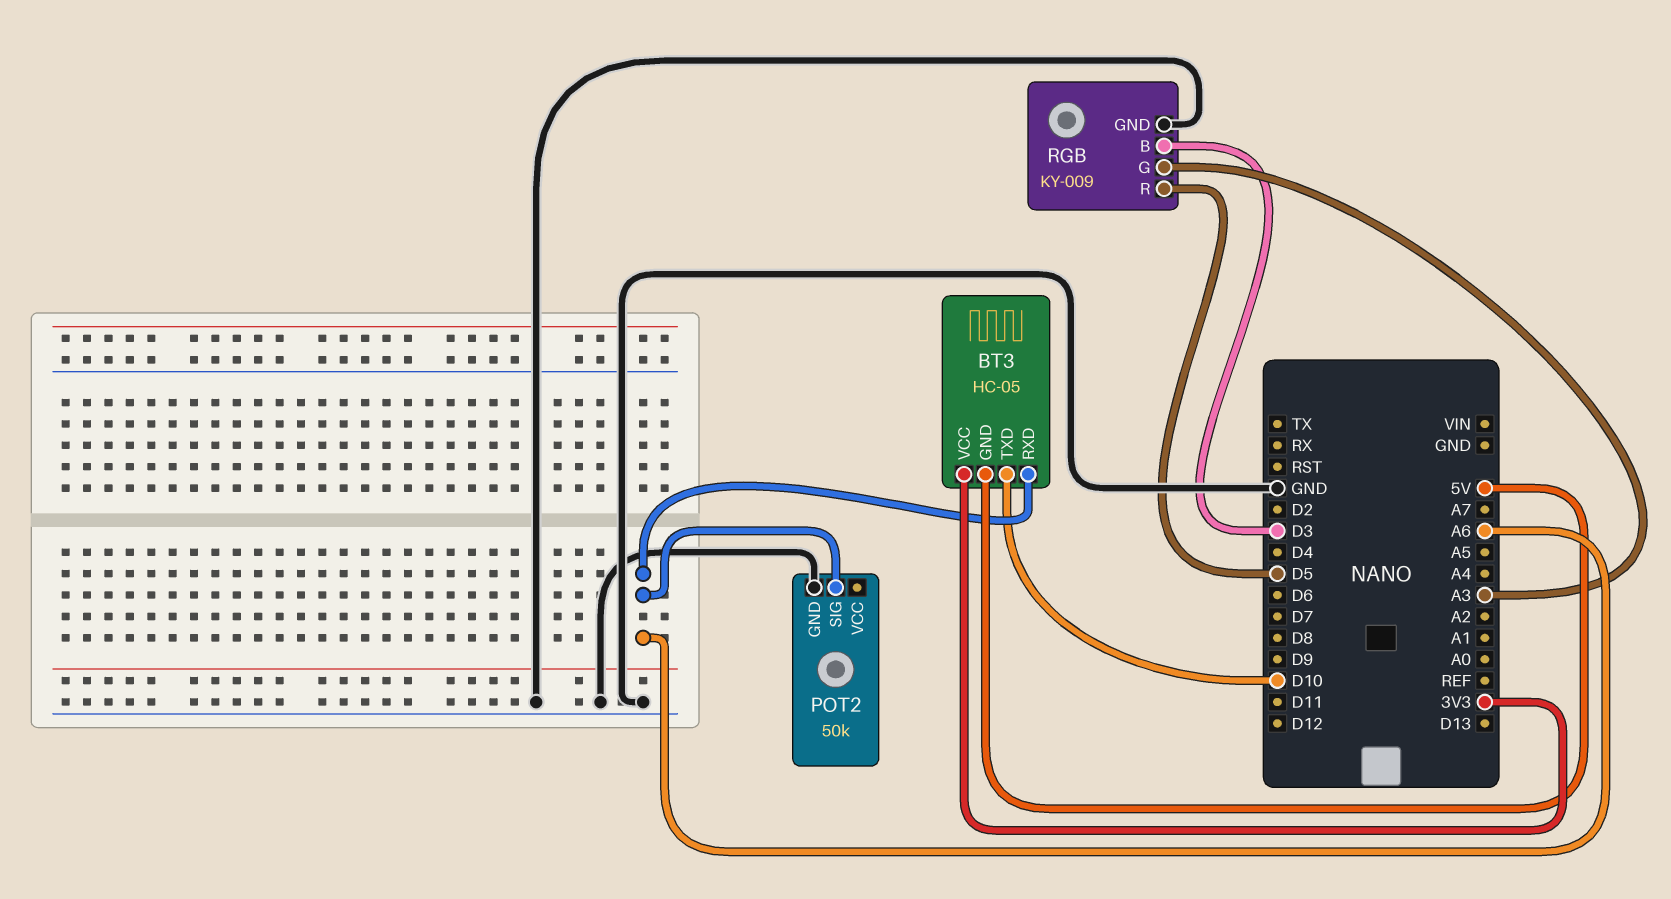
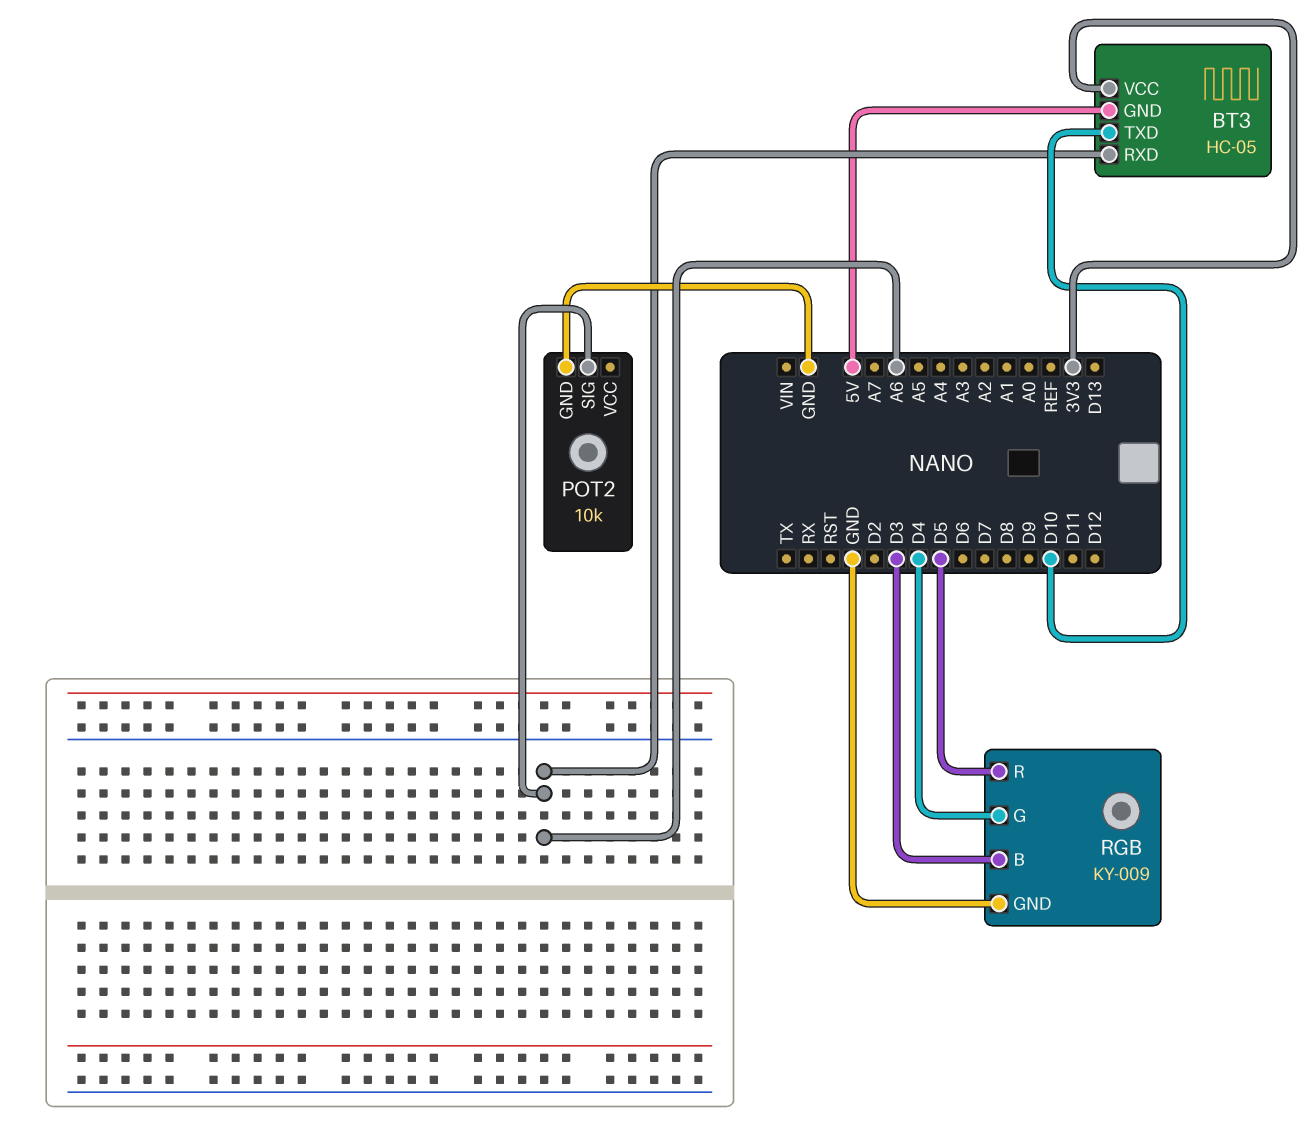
POT2: 50k -> 10k
RGB pin G: A3 -> D4

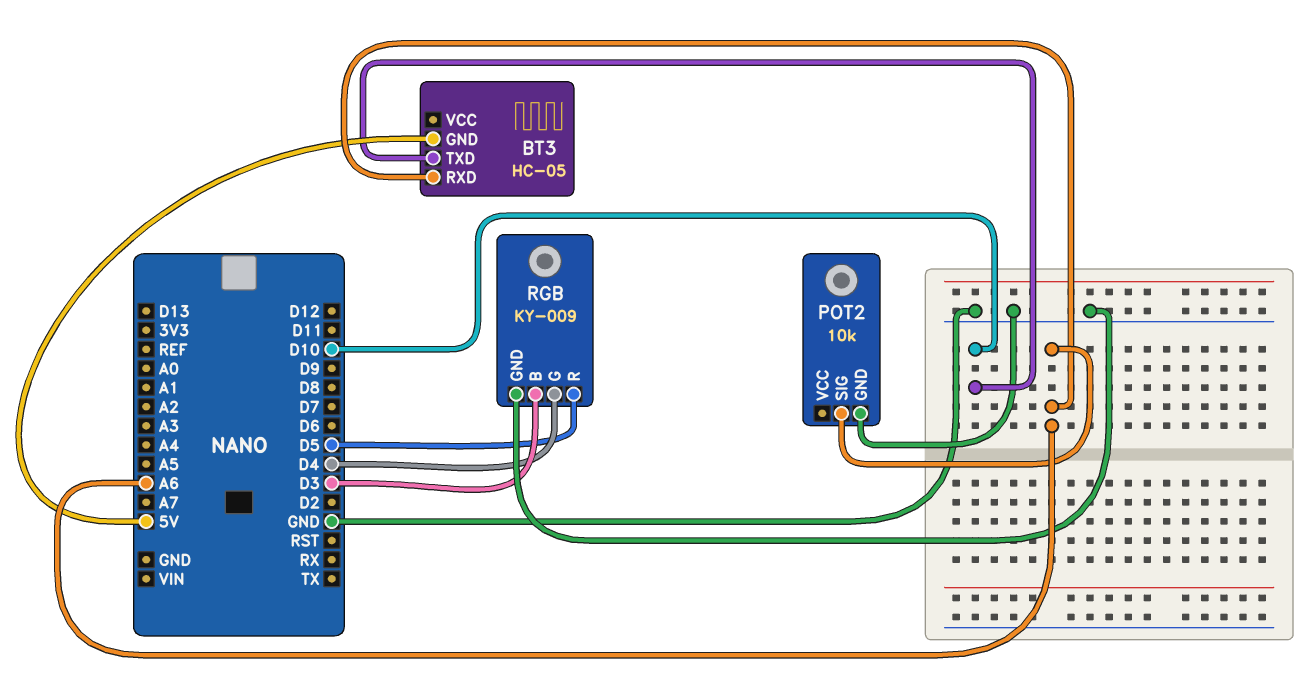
BT3 pin VCC: 3V3 -> none

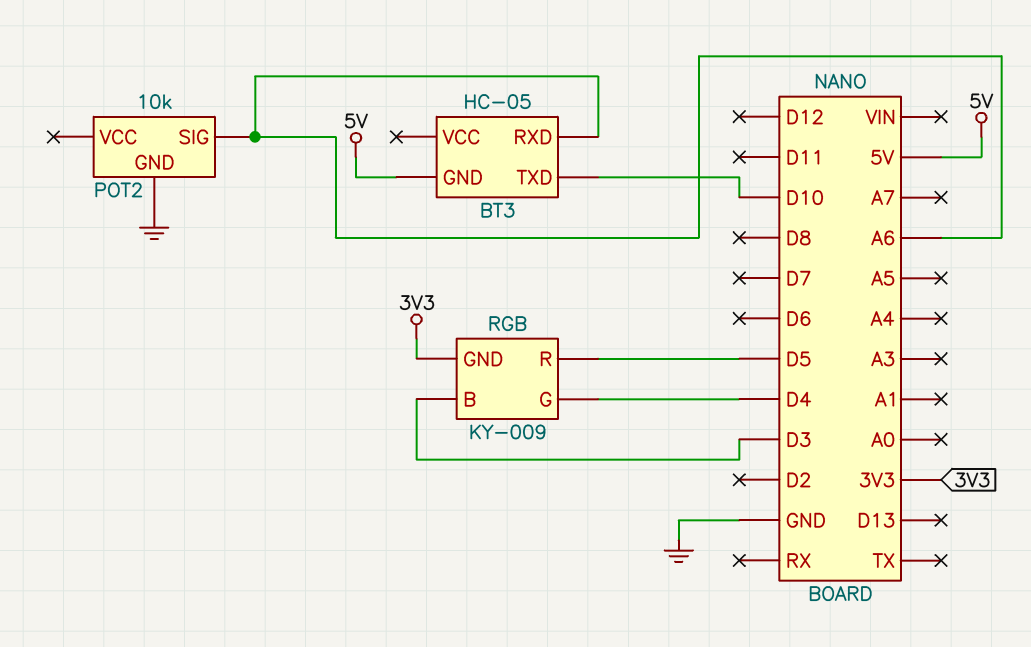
RGB pin GND: GND -> 3V3

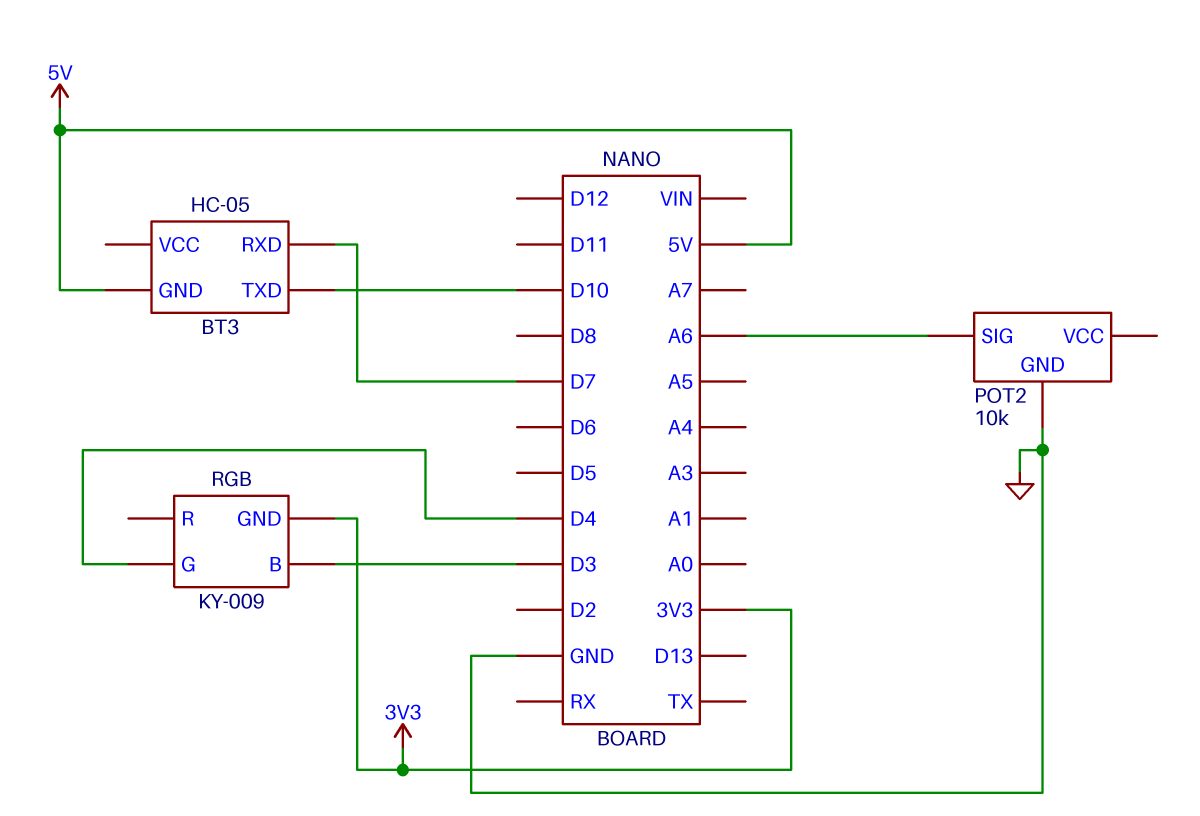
BT3 pin RXD: A6 -> D7
RGB pin R: D5 -> none

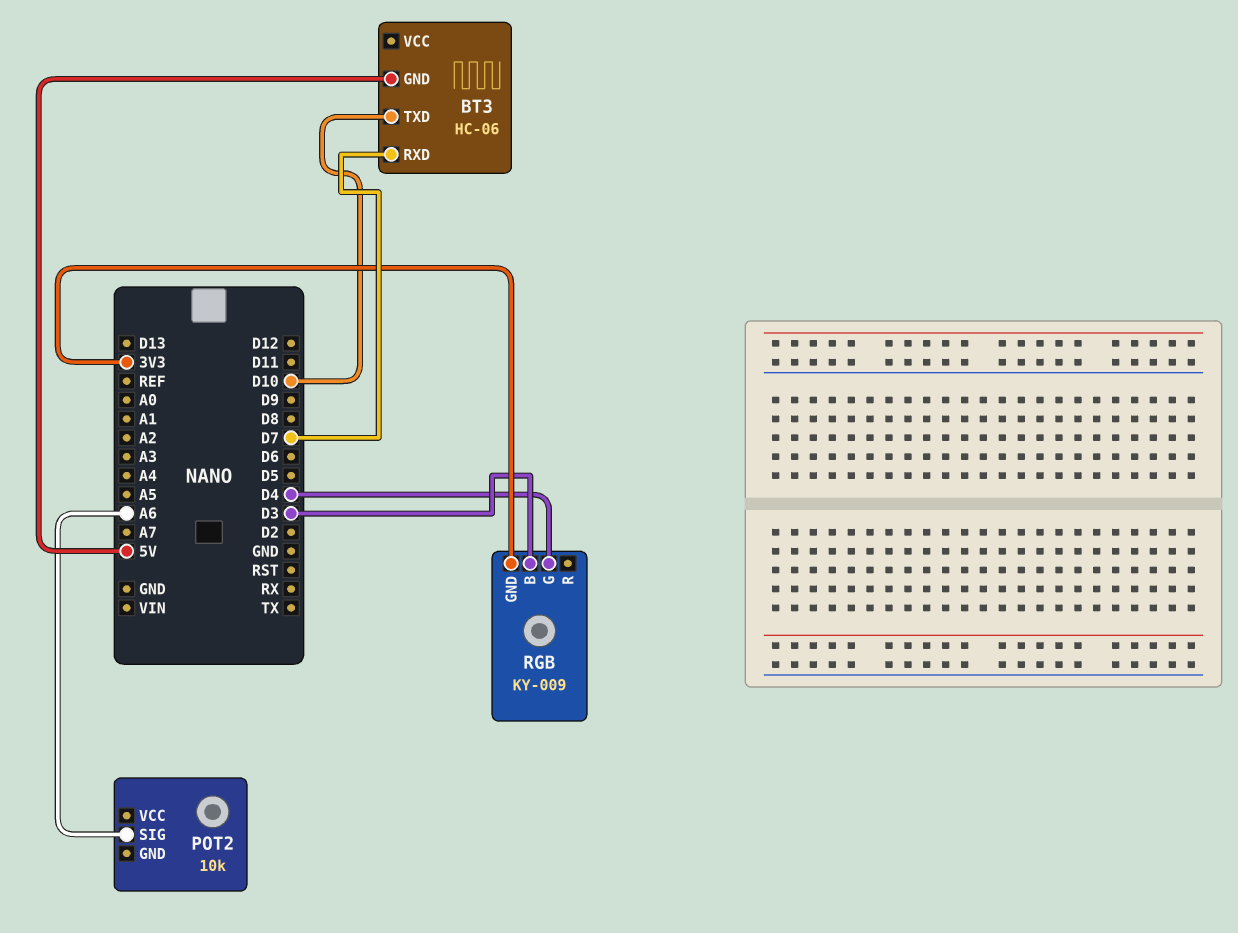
BT3: HC-05 -> HC-06
POT2 pin GND: GND -> none

